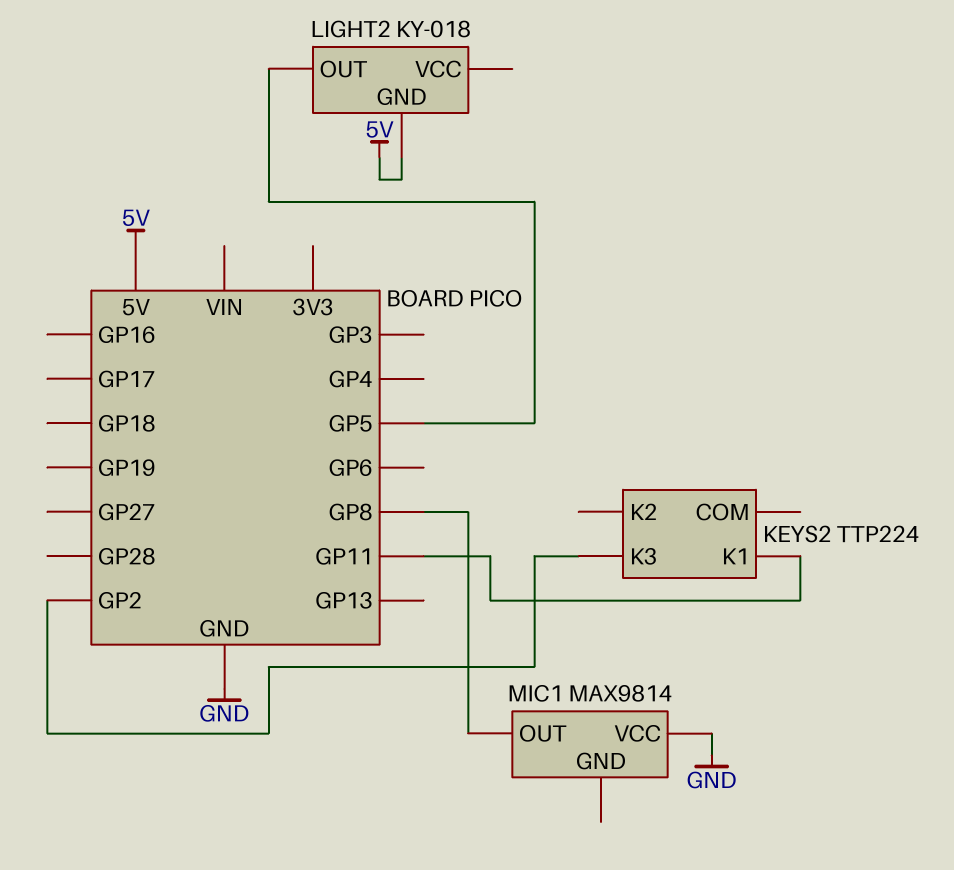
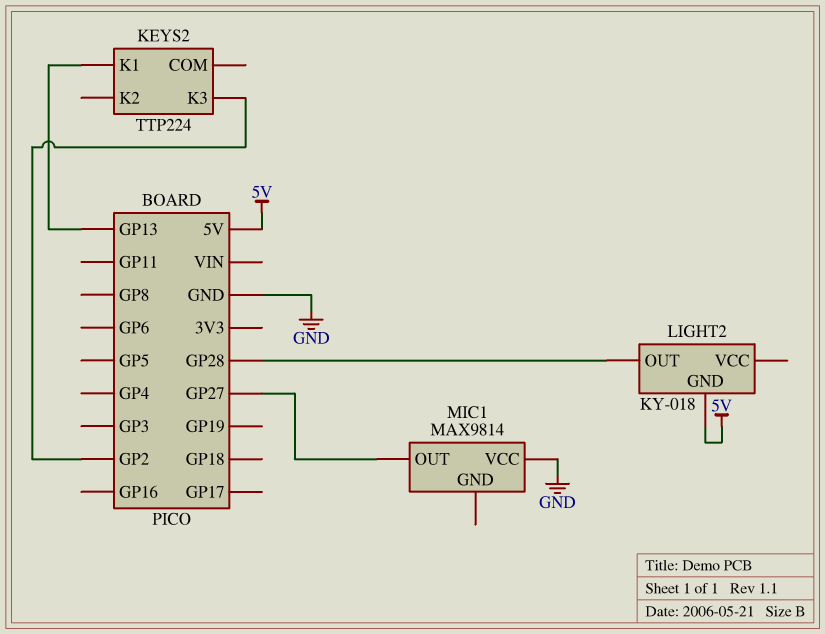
KEYS2 pin K1: GP11 -> GP13
LIGHT2 pin OUT: GP5 -> GP28
MIC1 pin OUT: GP8 -> GP27

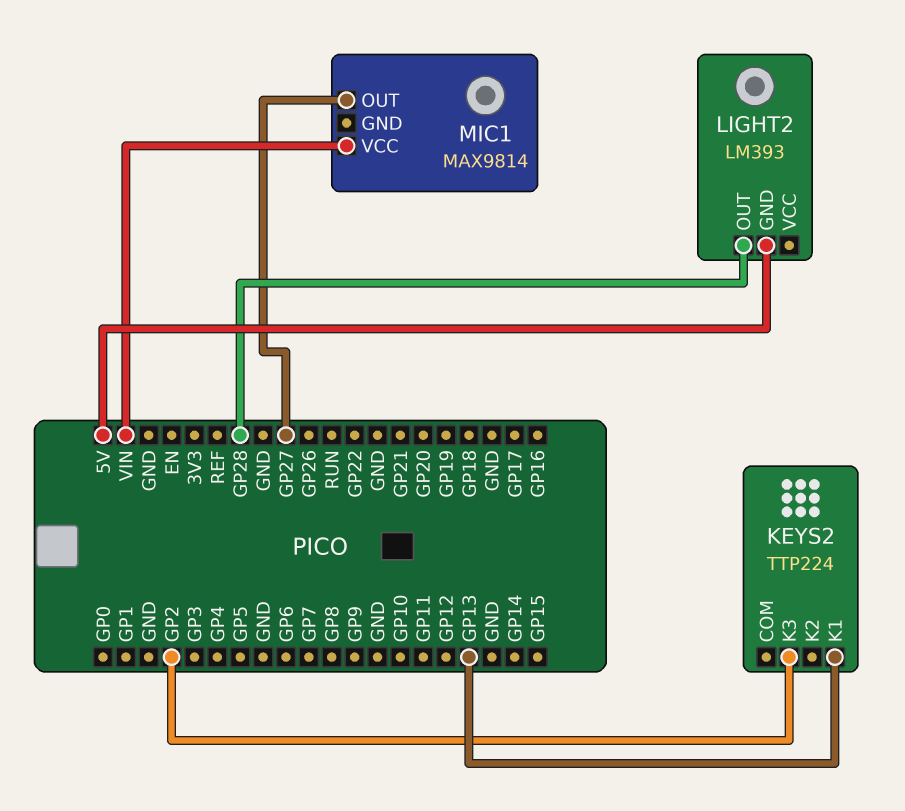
LIGHT2: KY-018 -> LM393
MIC1 pin VCC: GND -> VIN

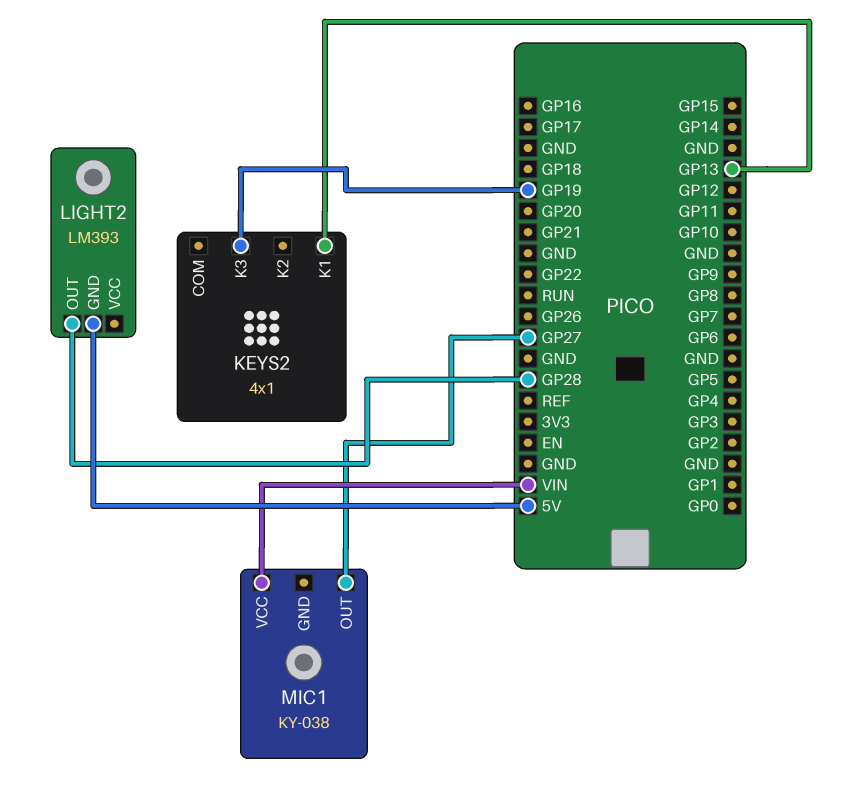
KEYS2: TTP224 -> 4x1
KEYS2 pin K3: GP2 -> GP19
MIC1: MAX9814 -> KY-038

